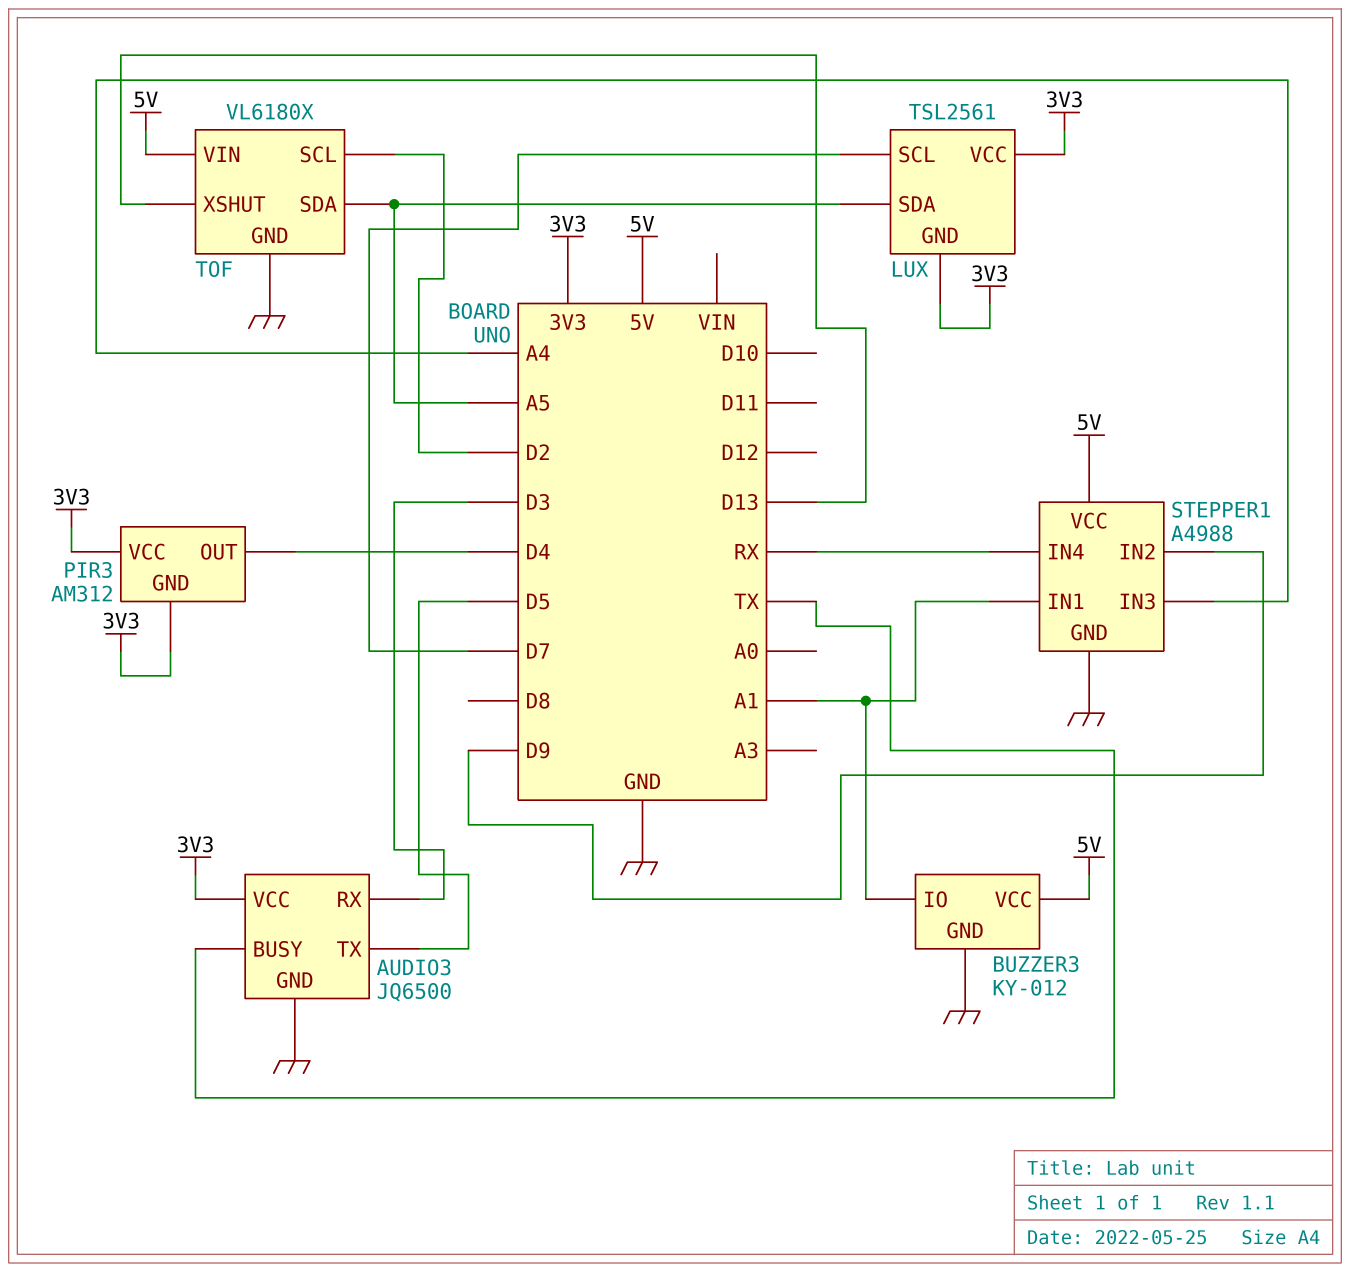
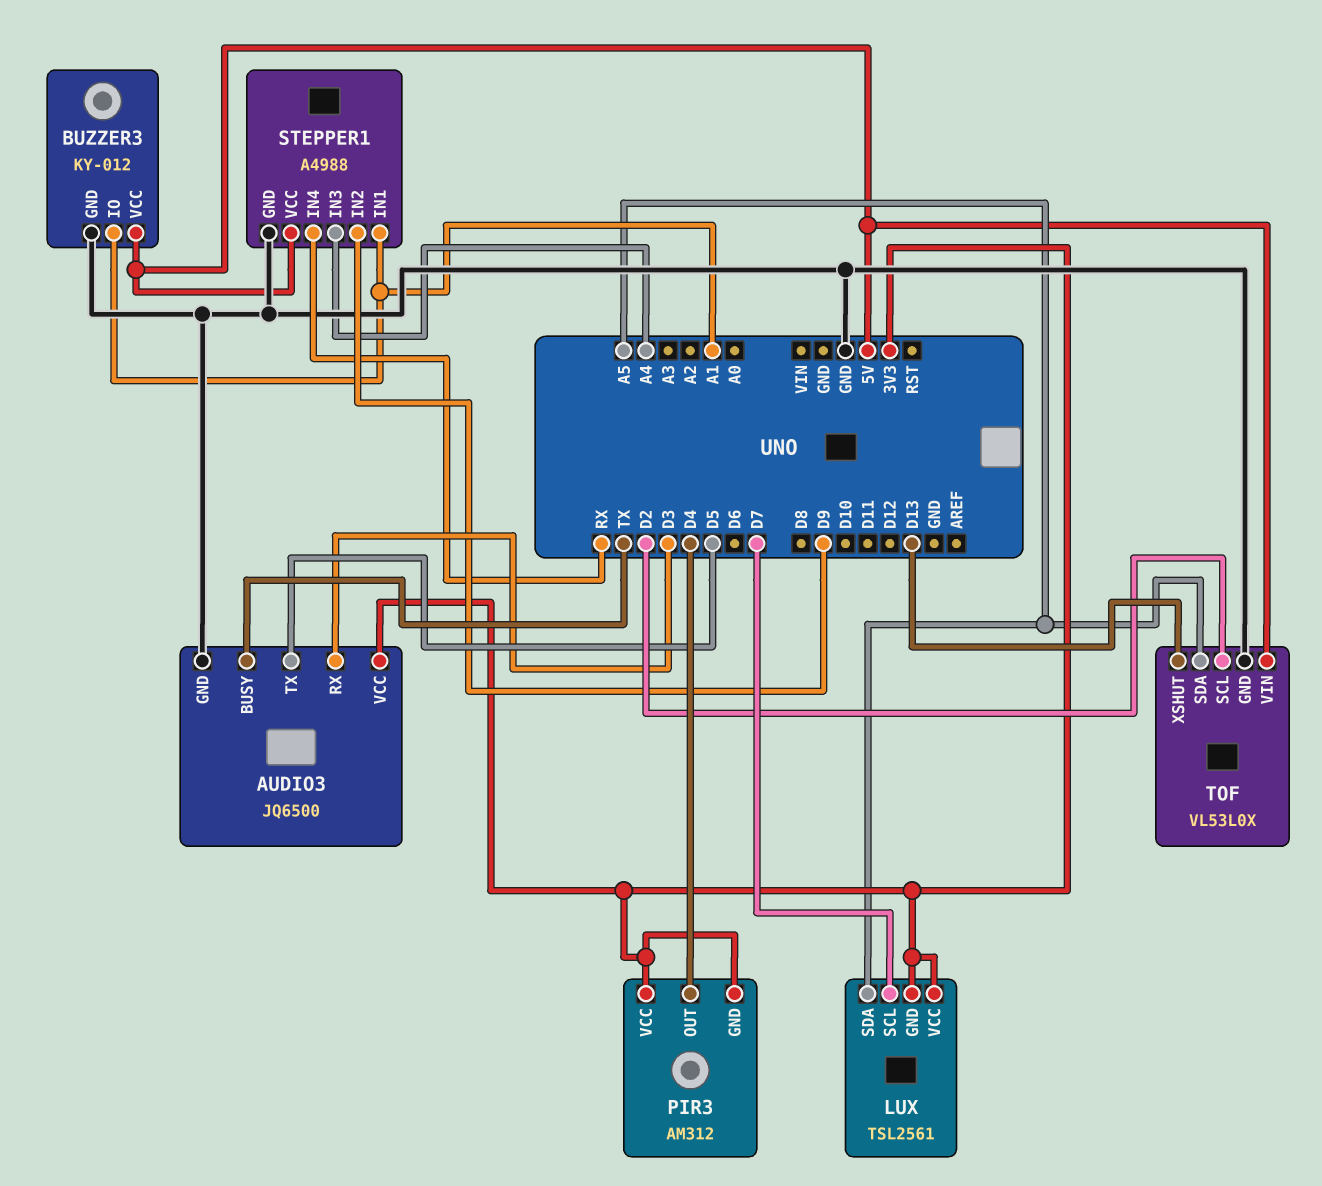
TOF: VL6180X -> VL53L0X

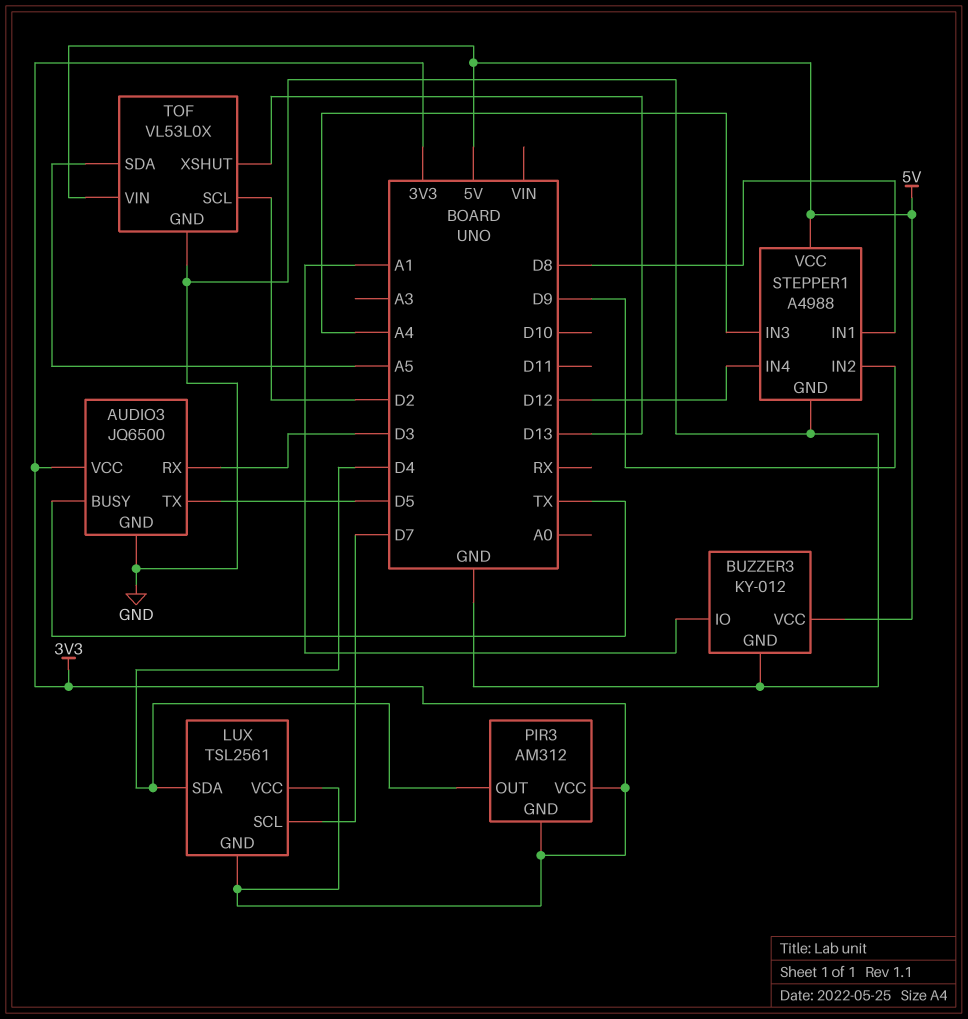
LUX pin SDA: A5 -> D4
STEPPER1 pin IN1: A1 -> D8
STEPPER1 pin IN4: RX -> D12

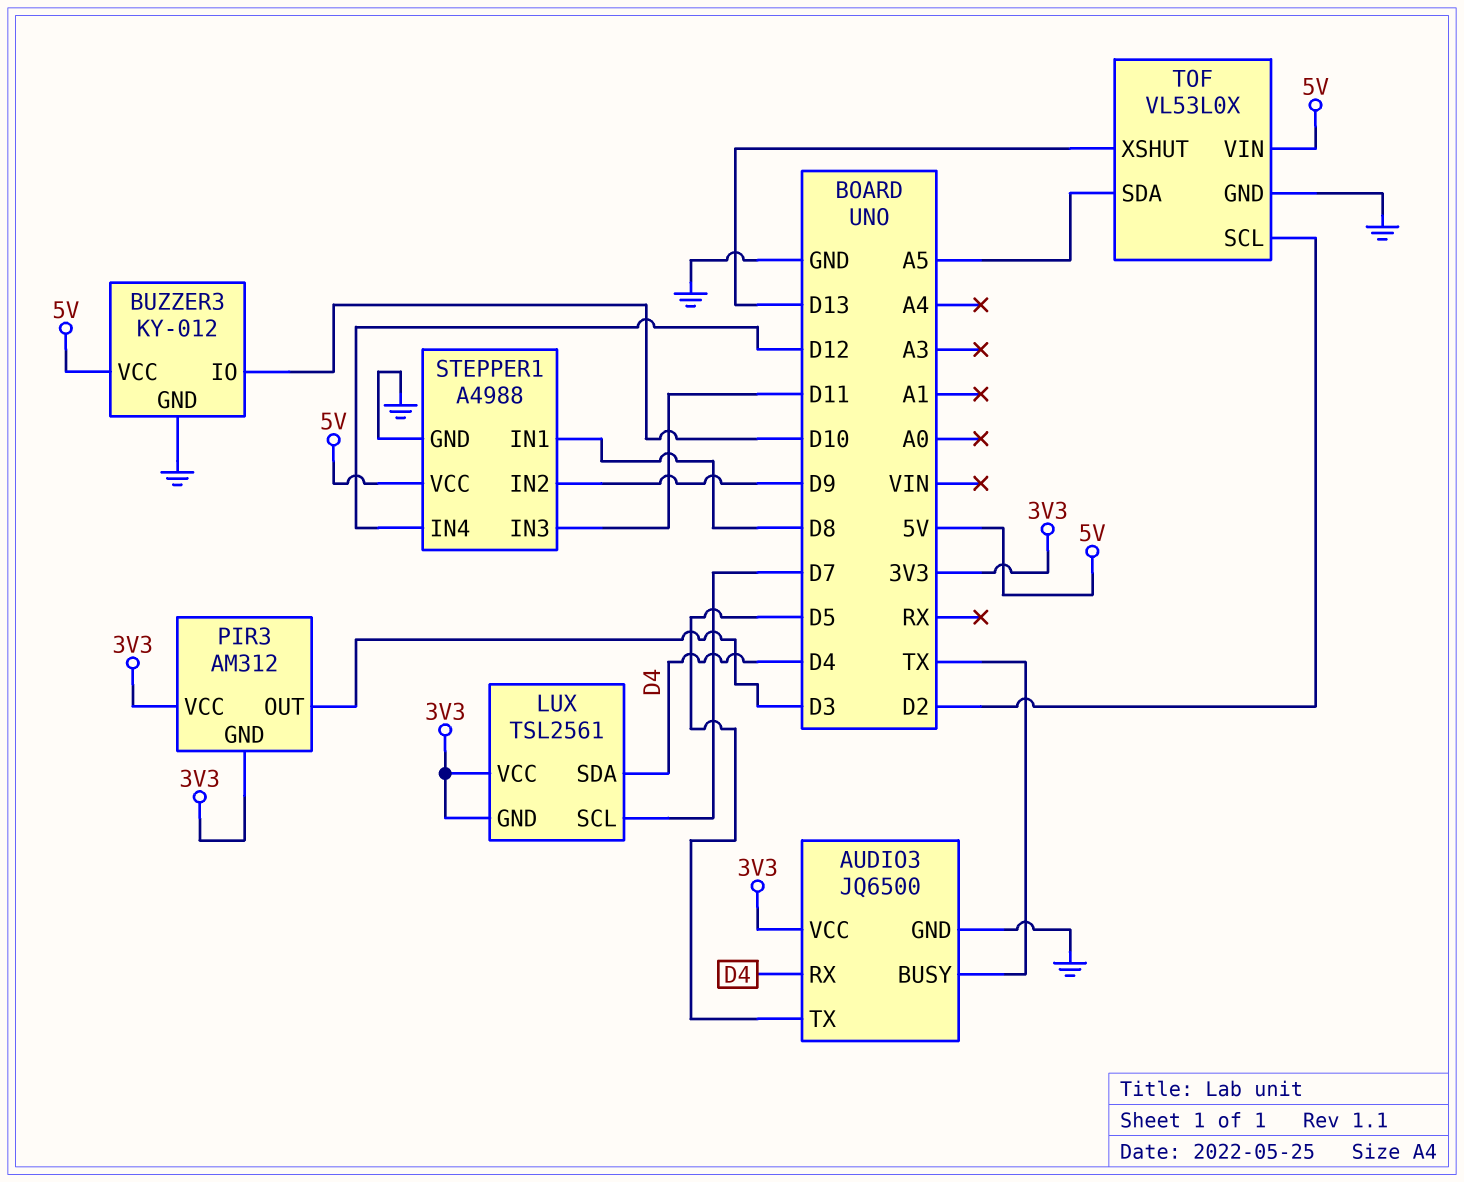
AUDIO3 pin RX: D3 -> D4
BUZZER3 pin IO: A1 -> D10
PIR3 pin OUT: D4 -> D3
STEPPER1 pin IN3: A4 -> D11

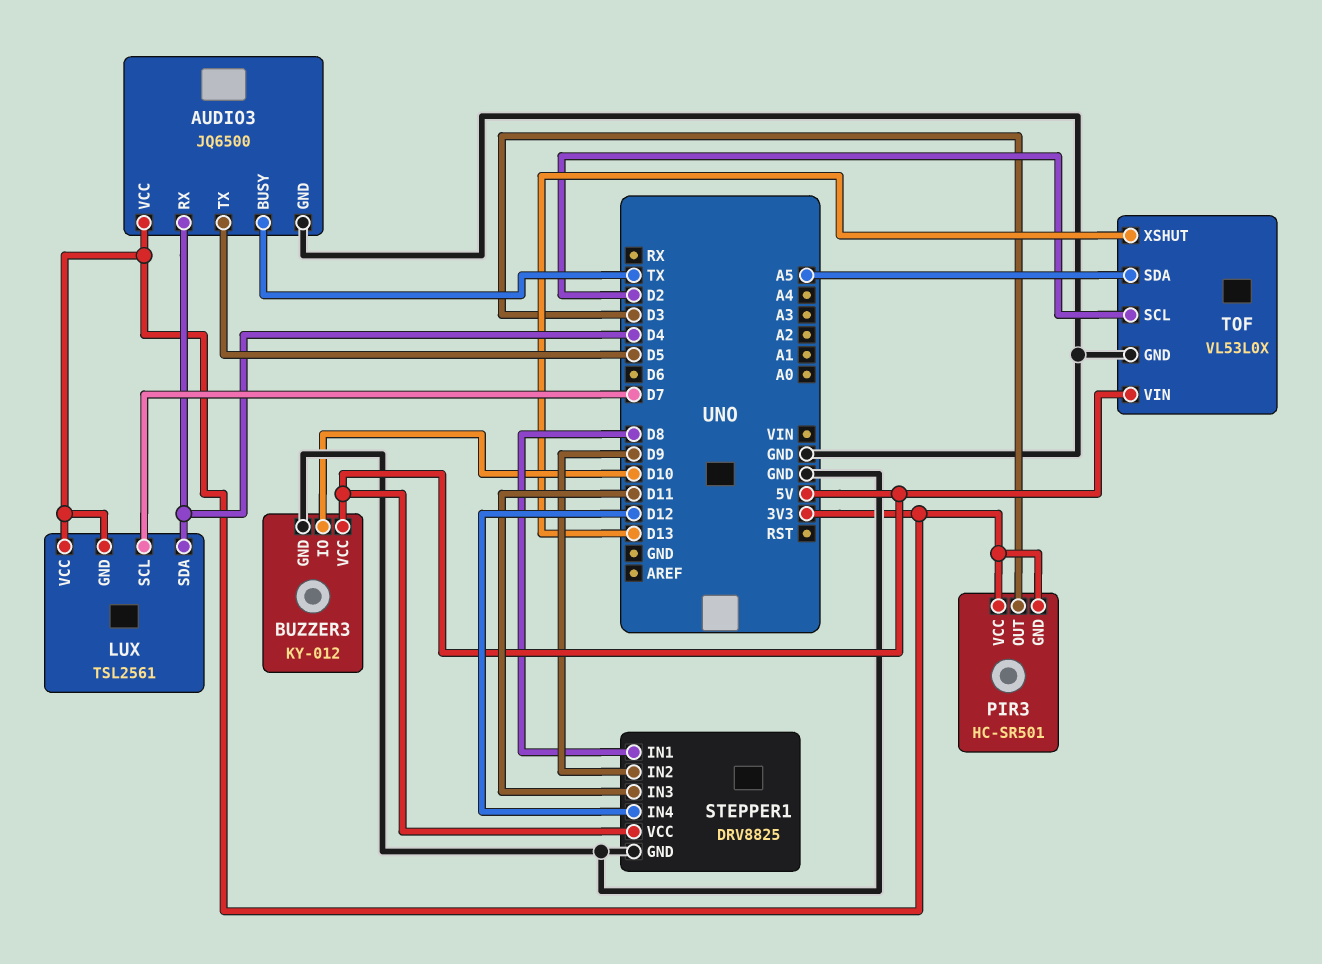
PIR3: AM312 -> HC-SR501
STEPPER1: A4988 -> DRV8825

